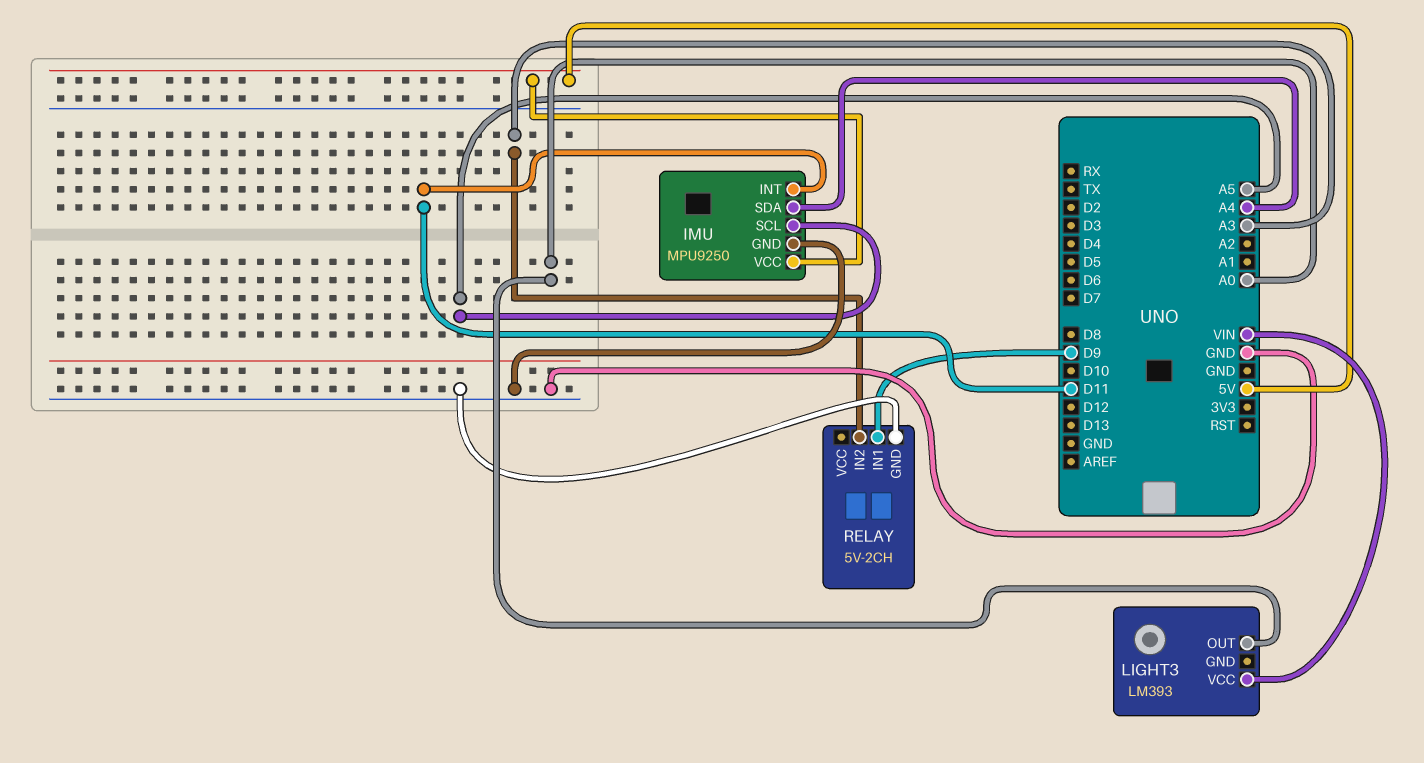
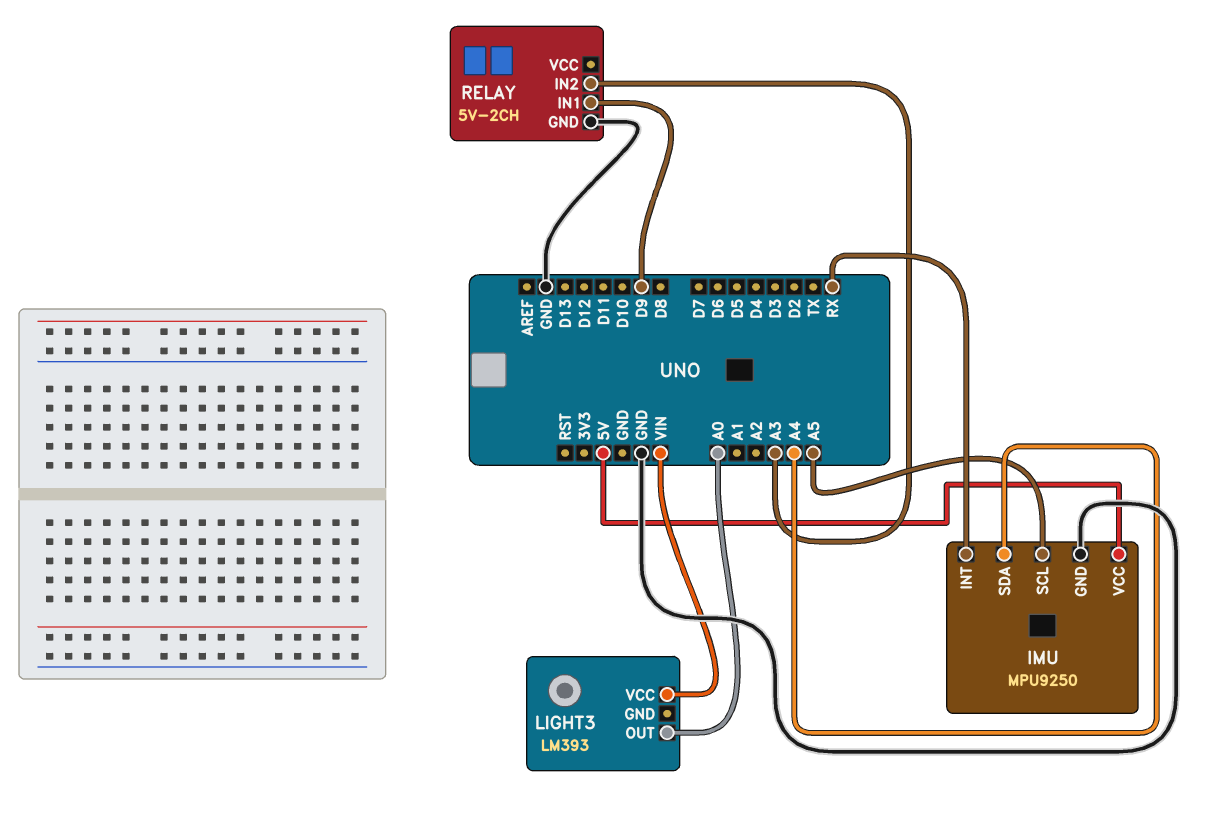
IMU pin INT: D11 -> RX

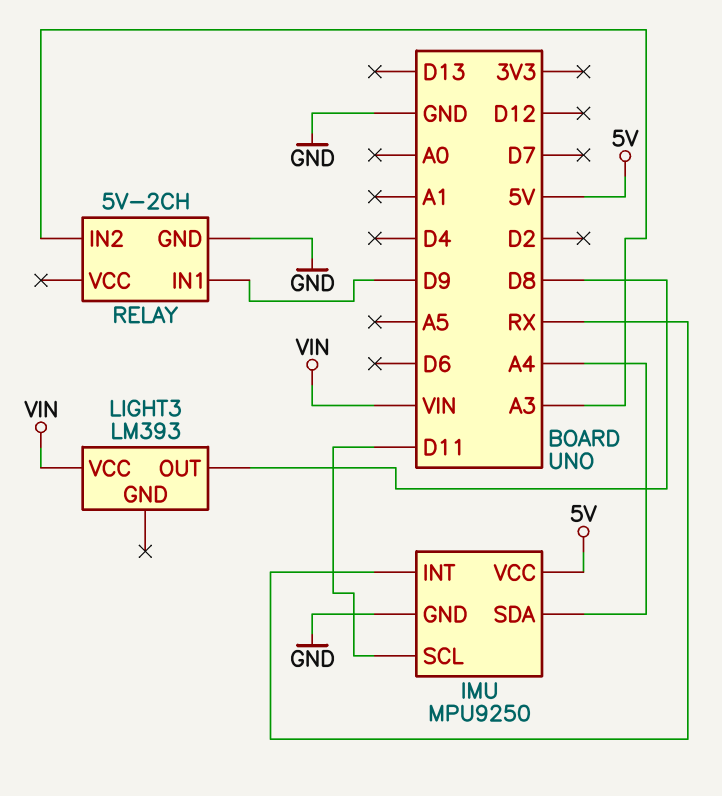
IMU pin SCL: A5 -> D11
LIGHT3 pin OUT: A0 -> D8

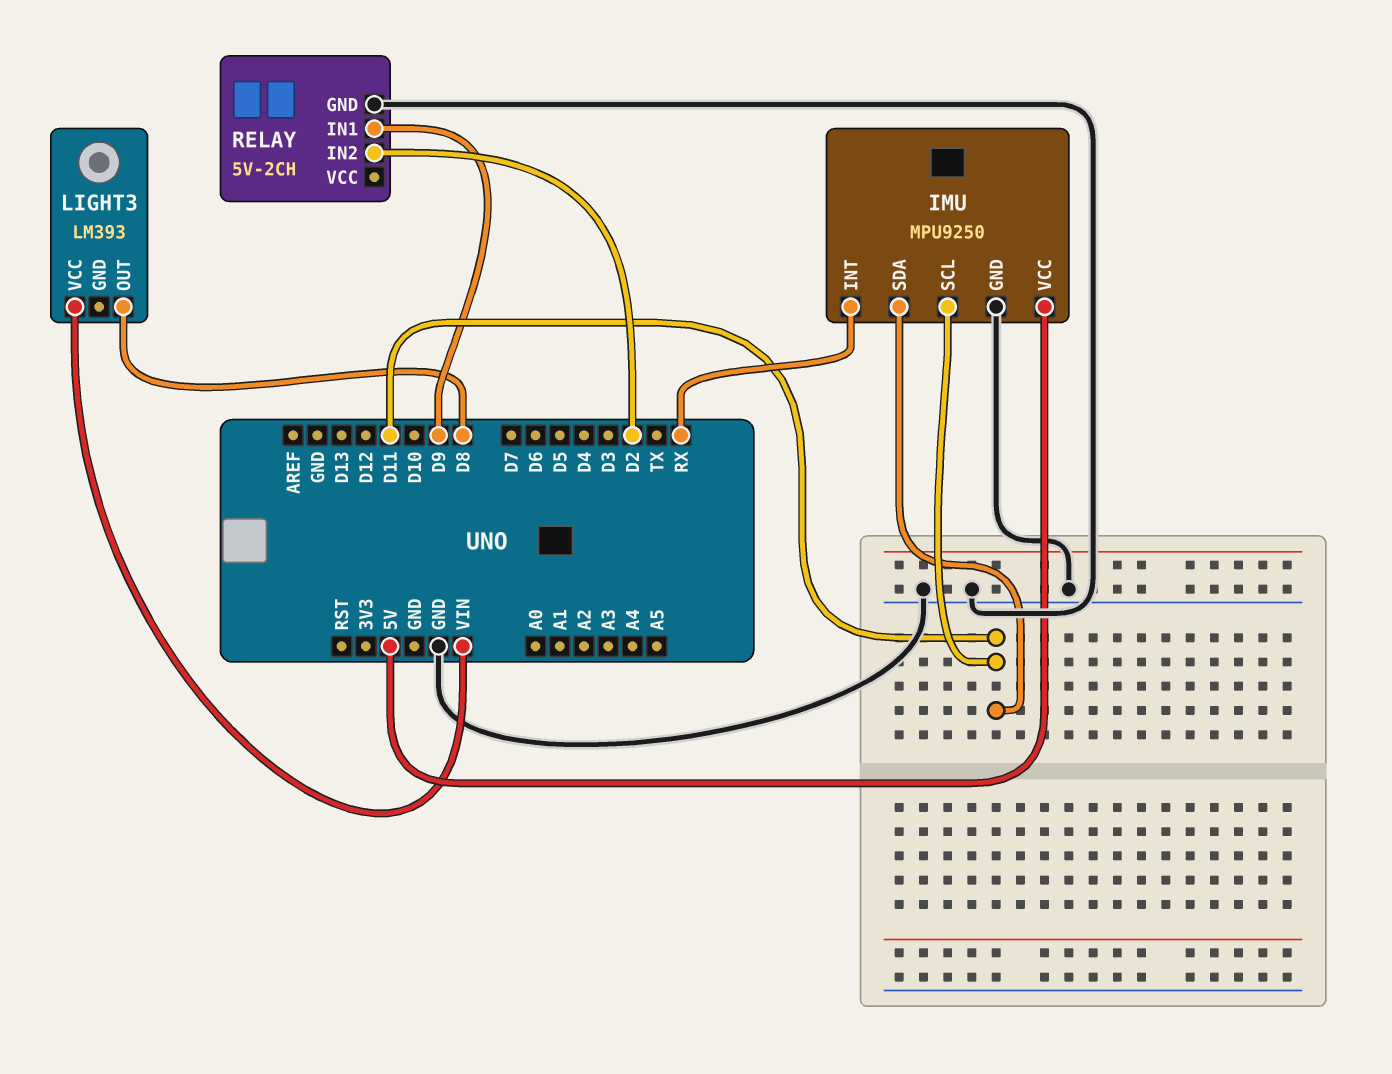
IMU pin SDA: A4 -> D11
RELAY pin IN2: A3 -> D2

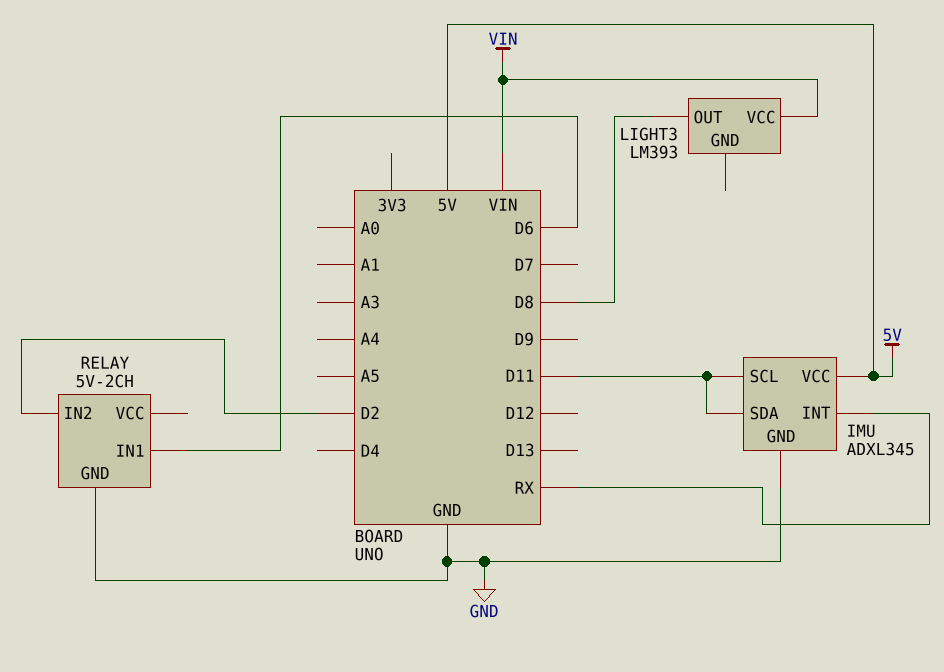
IMU: MPU9250 -> ADXL345
RELAY pin IN1: D9 -> D6

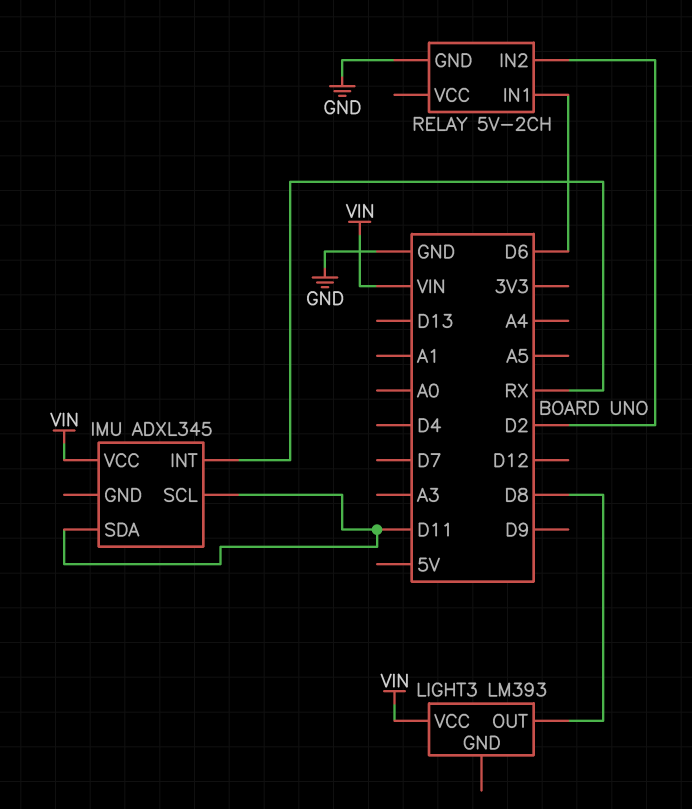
IMU pin GND: GND -> none
IMU pin VCC: 5V -> VIN

